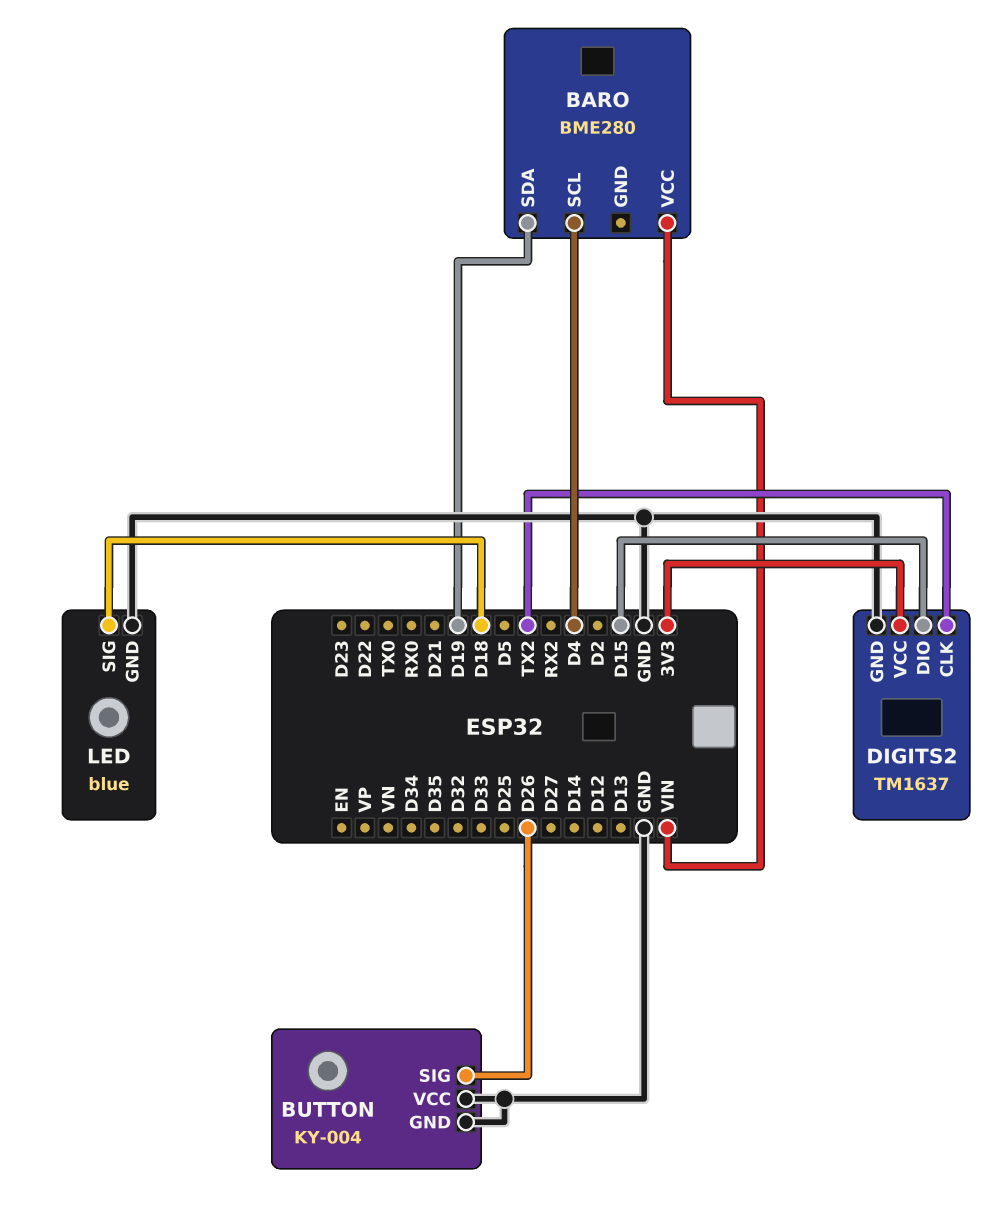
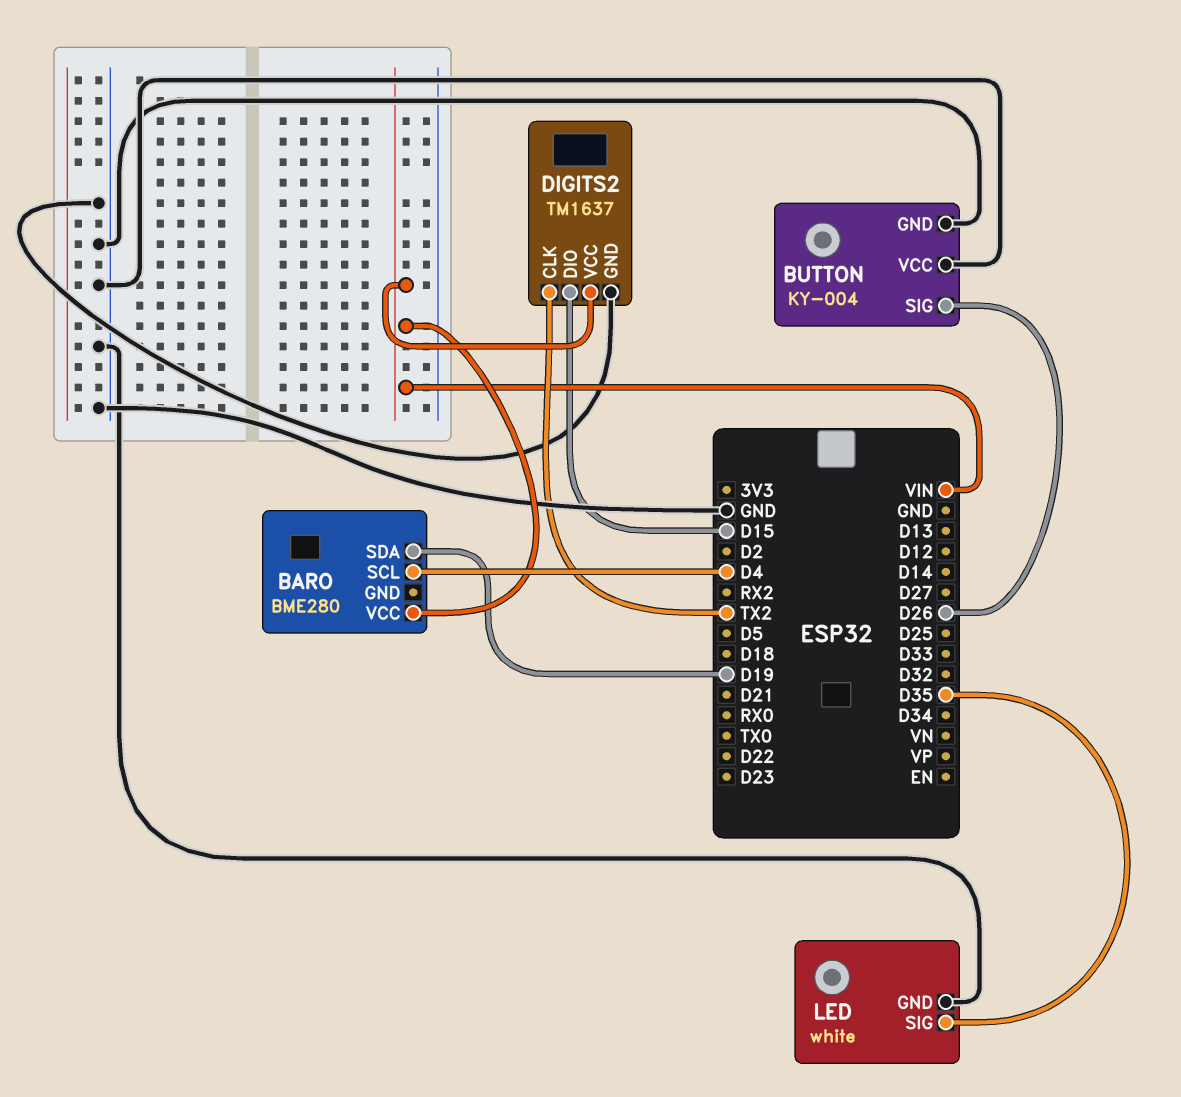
DIGITS2 pin VCC: 3V3 -> VIN
LED: blue -> white
LED pin SIG: D18 -> D35

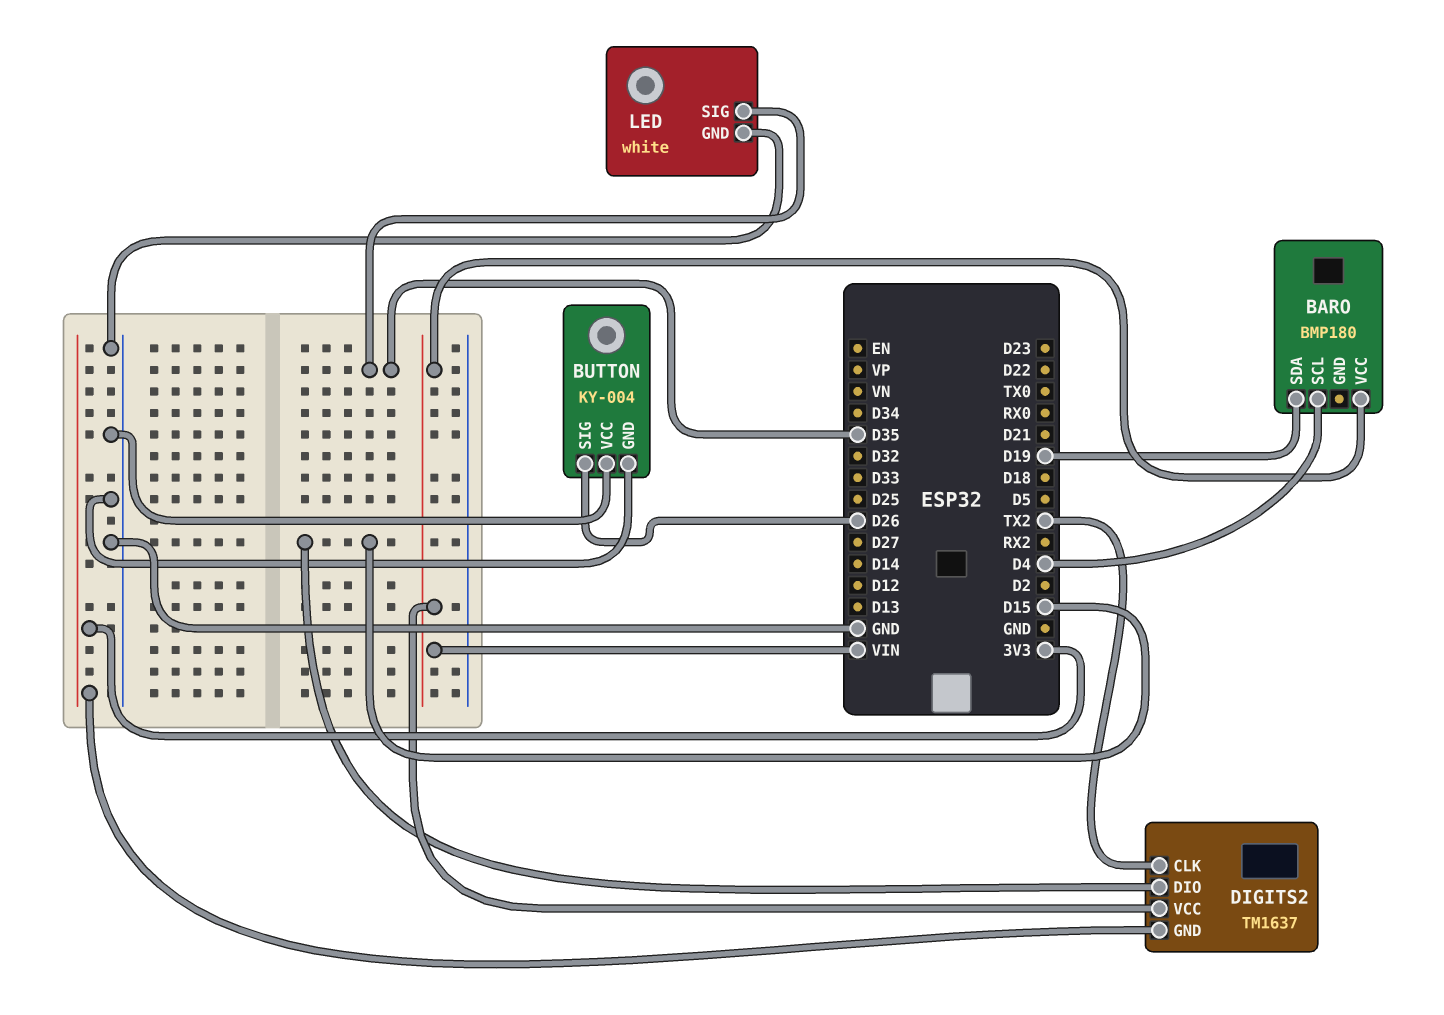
BARO: BME280 -> BMP180
DIGITS2 pin GND: GND -> 3V3

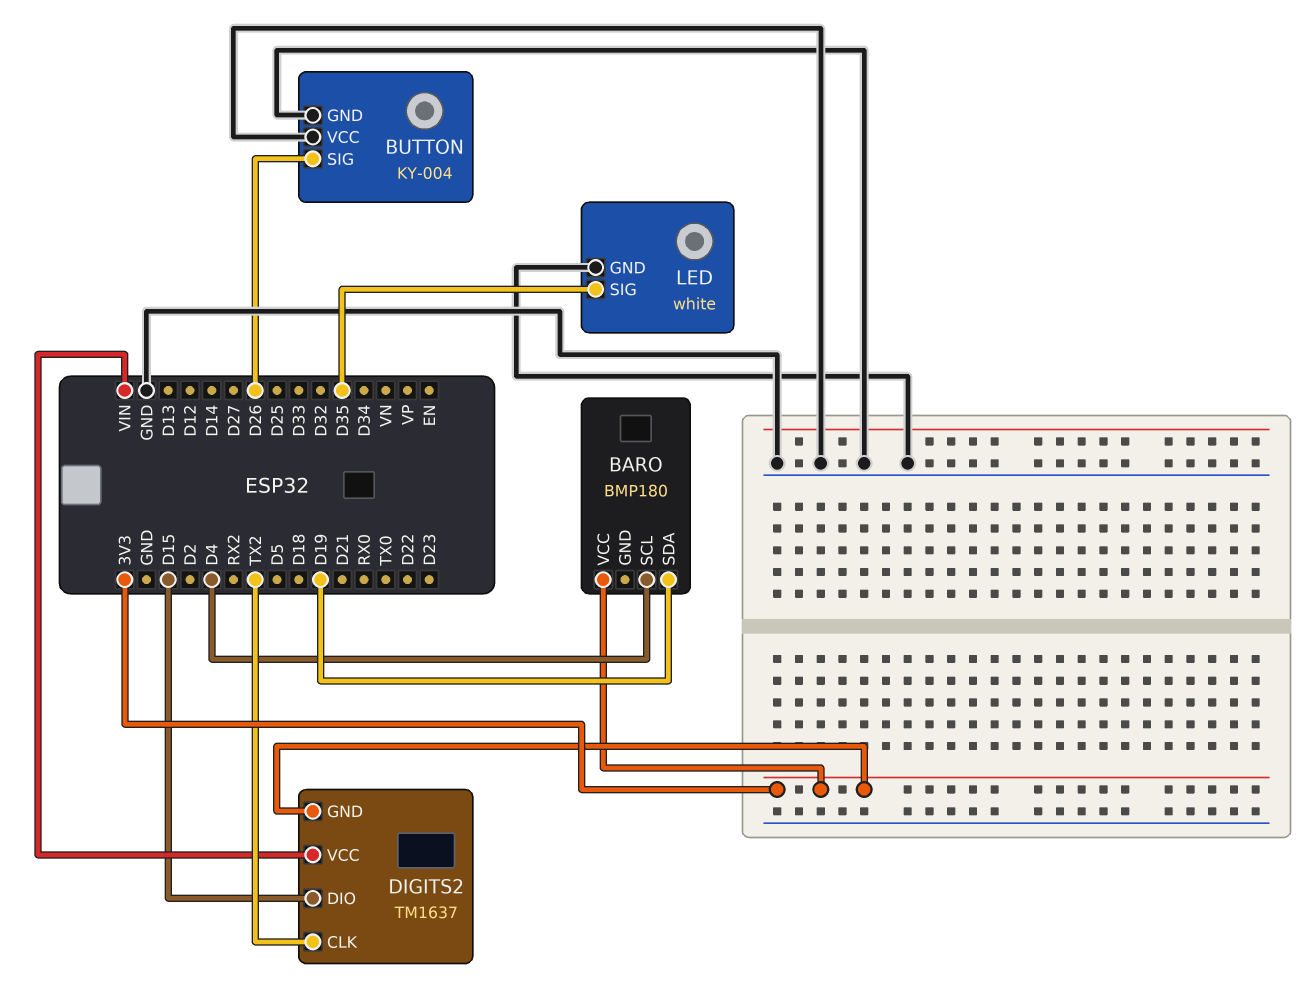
BARO pin VCC: VIN -> 3V3

